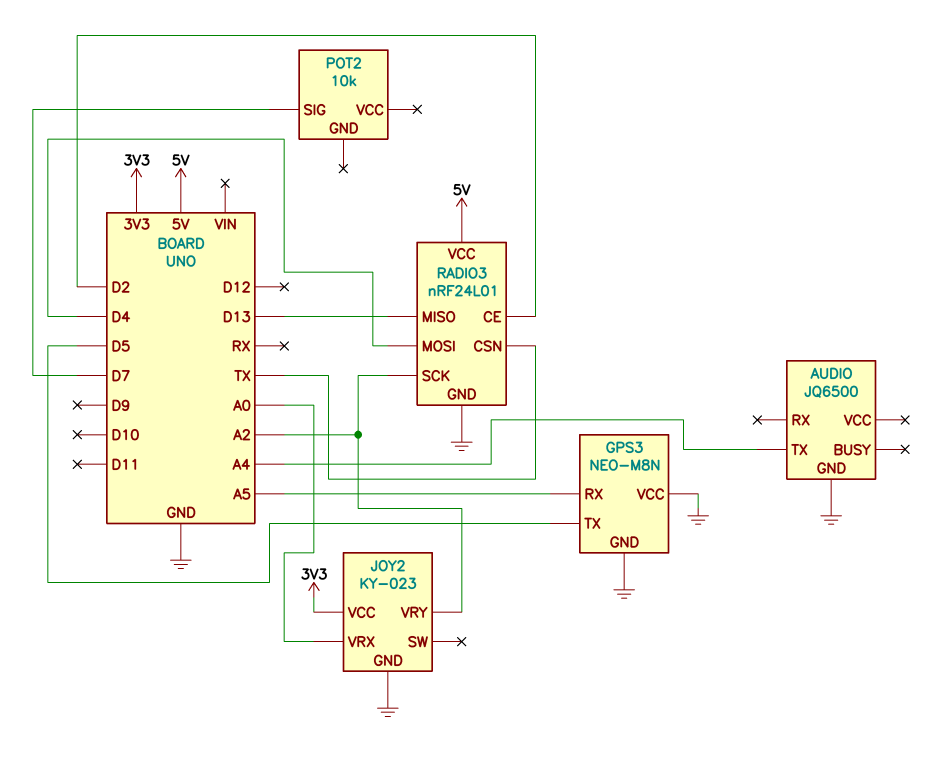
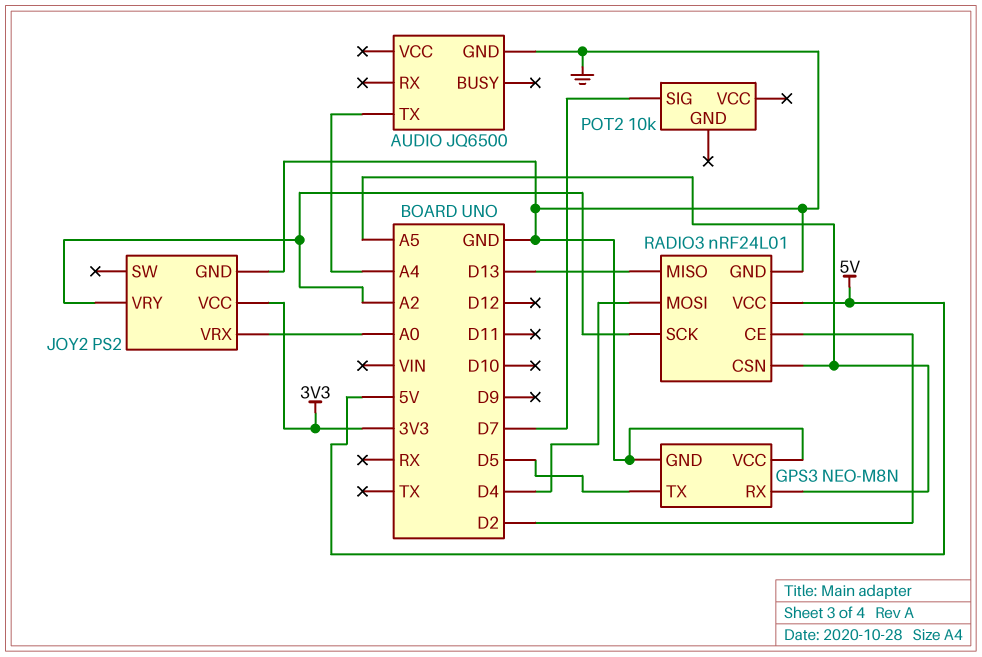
JOY2: KY-023 -> PS2
RADIO3 pin CSN: TX -> A5

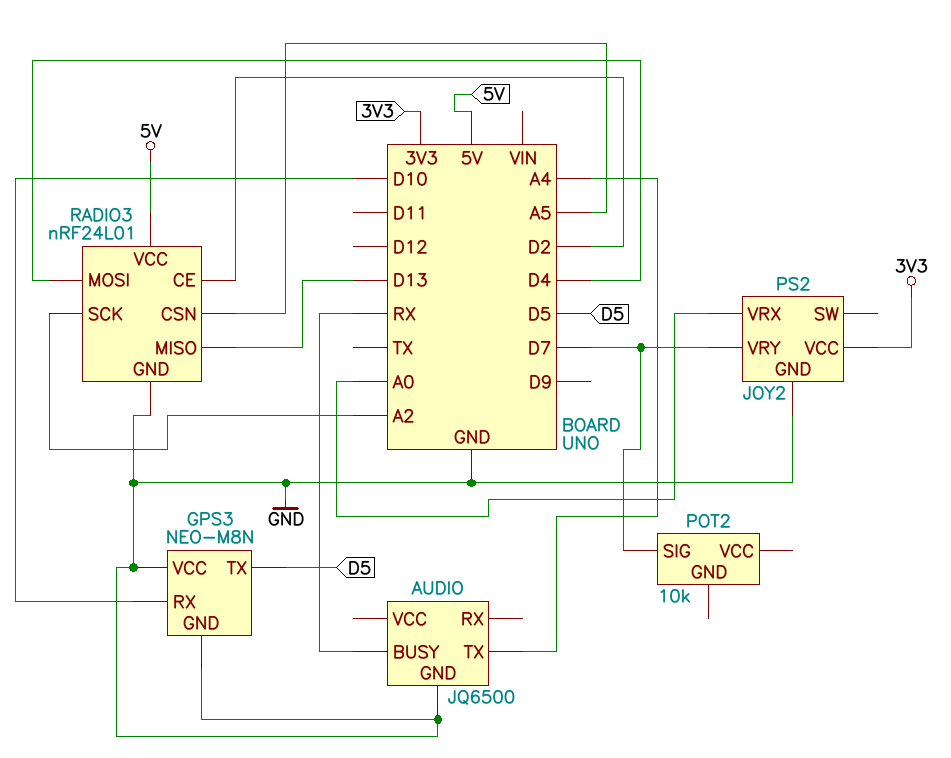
AUDIO pin BUSY: none -> RX
GPS3 pin RX: A5 -> D10
JOY2 pin VRY: A2 -> D7

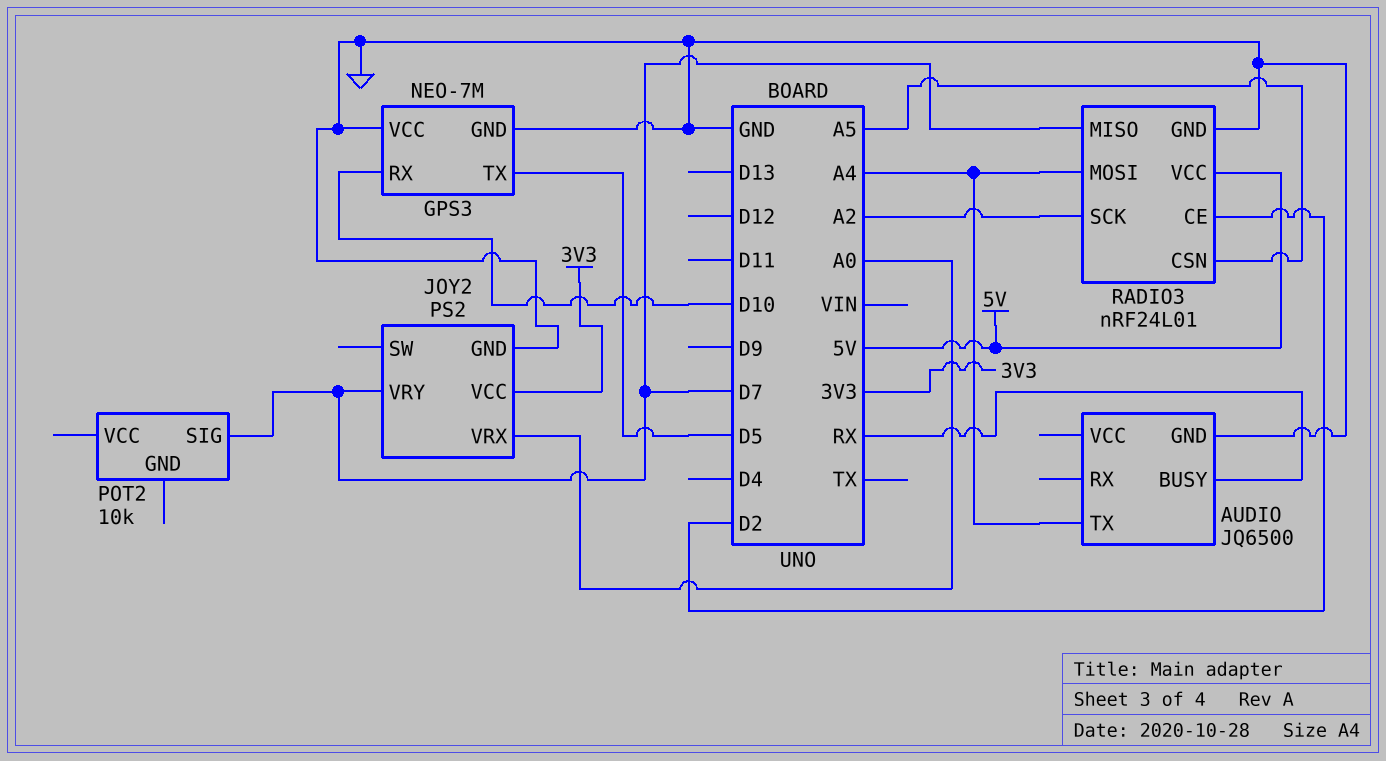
GPS3: NEO-M8N -> NEO-7M
RADIO3 pin MISO: D13 -> D7
RADIO3 pin MOSI: D4 -> A4

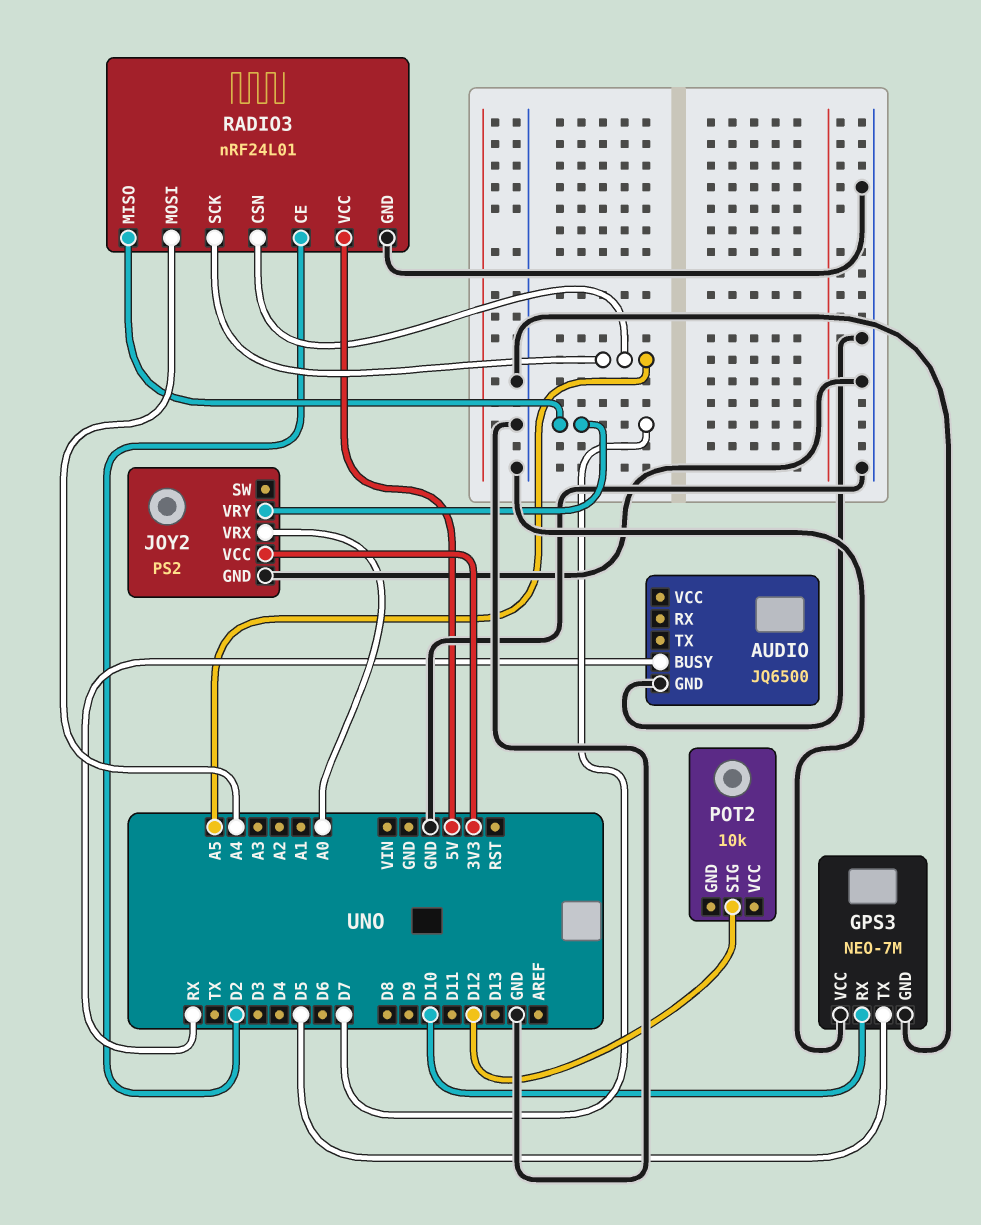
AUDIO pin TX: A4 -> none
POT2 pin SIG: D7 -> D12
RADIO3 pin SCK: A2 -> A5

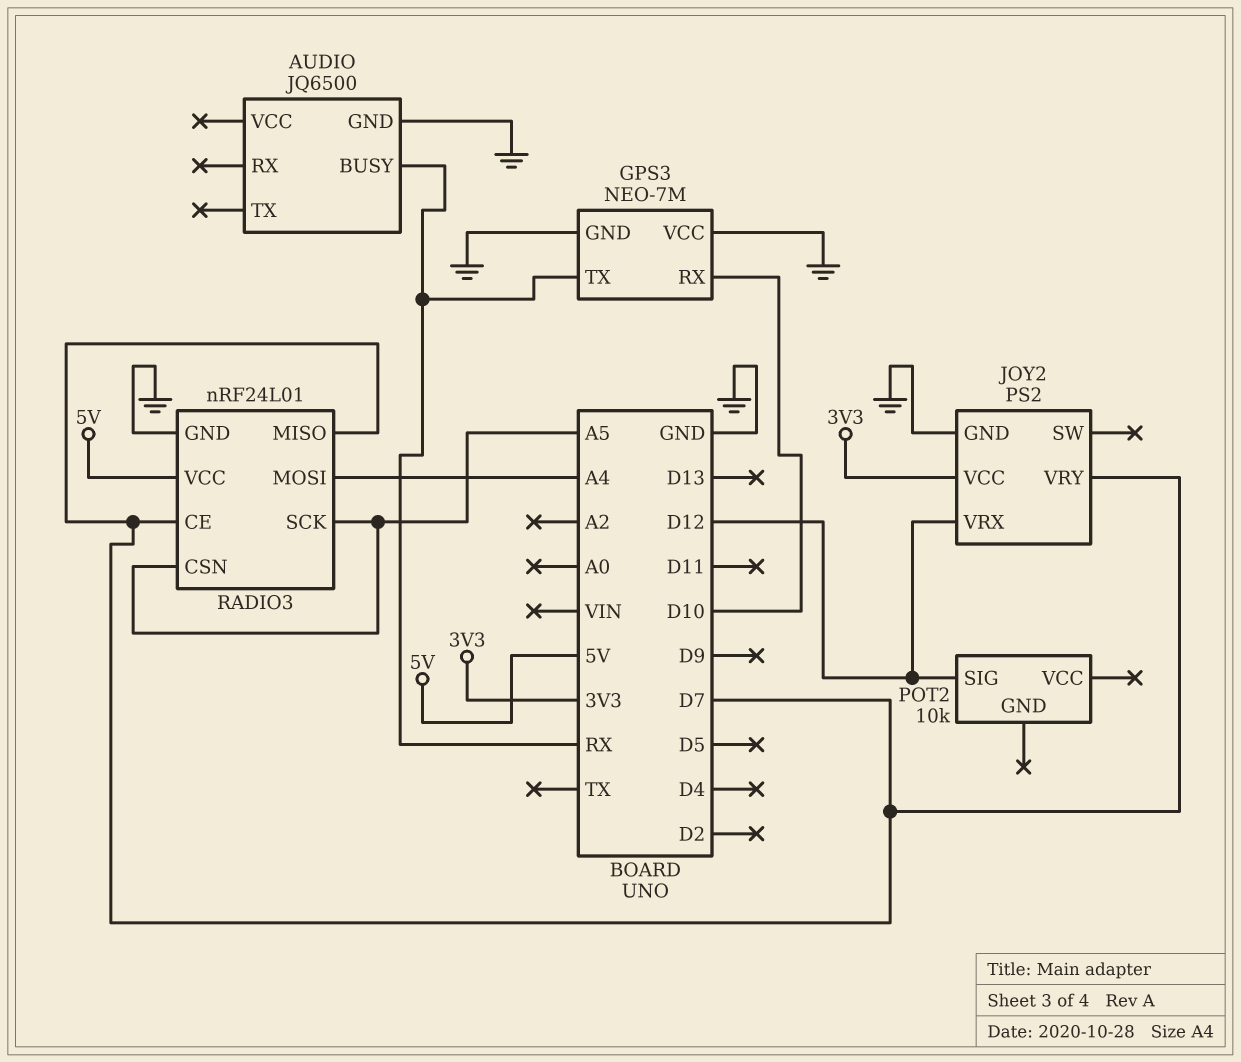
GPS3 pin TX: D5 -> RX
JOY2 pin VRX: A0 -> D12
RADIO3 pin CE: D2 -> D7

